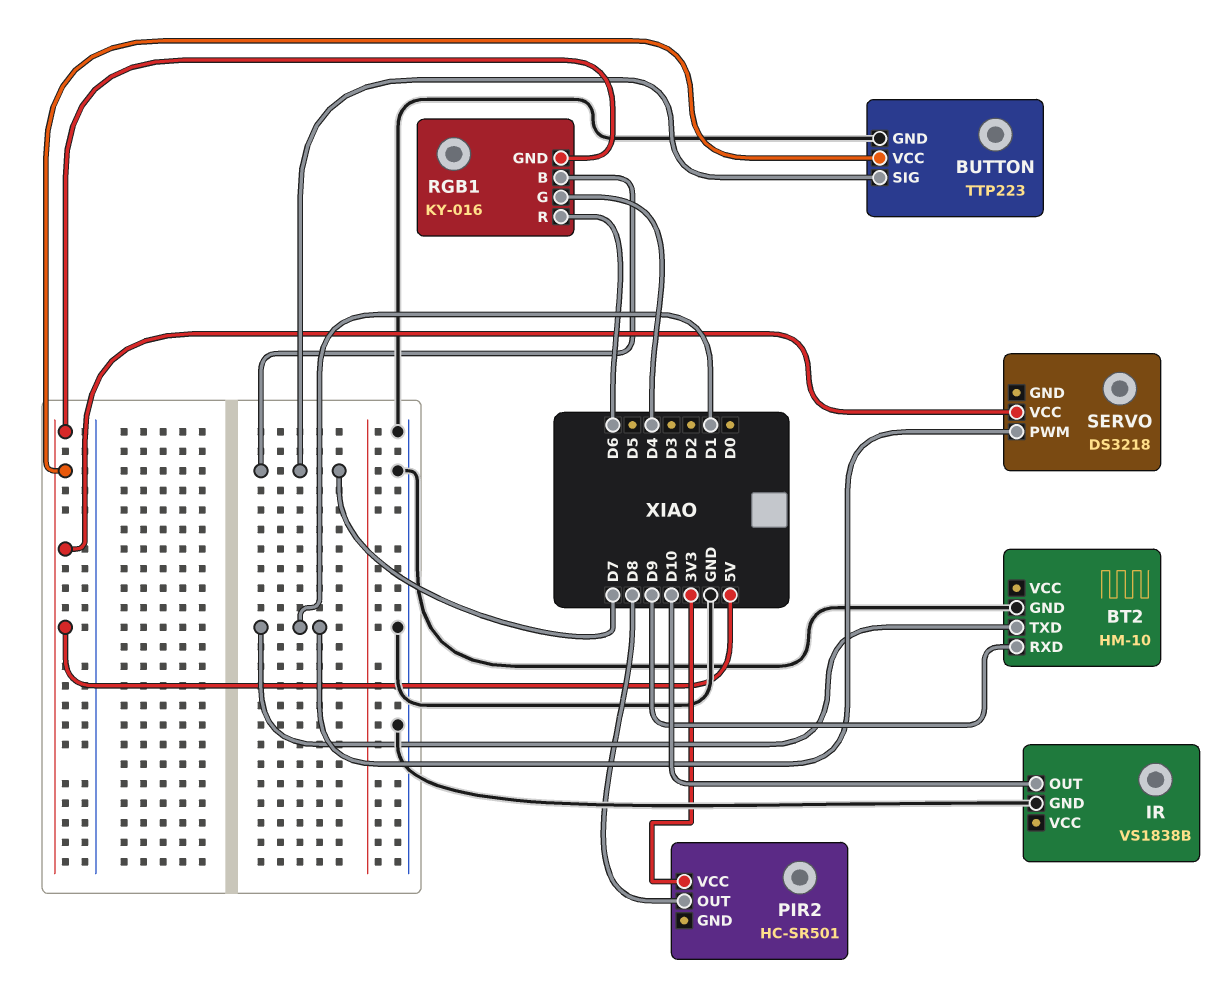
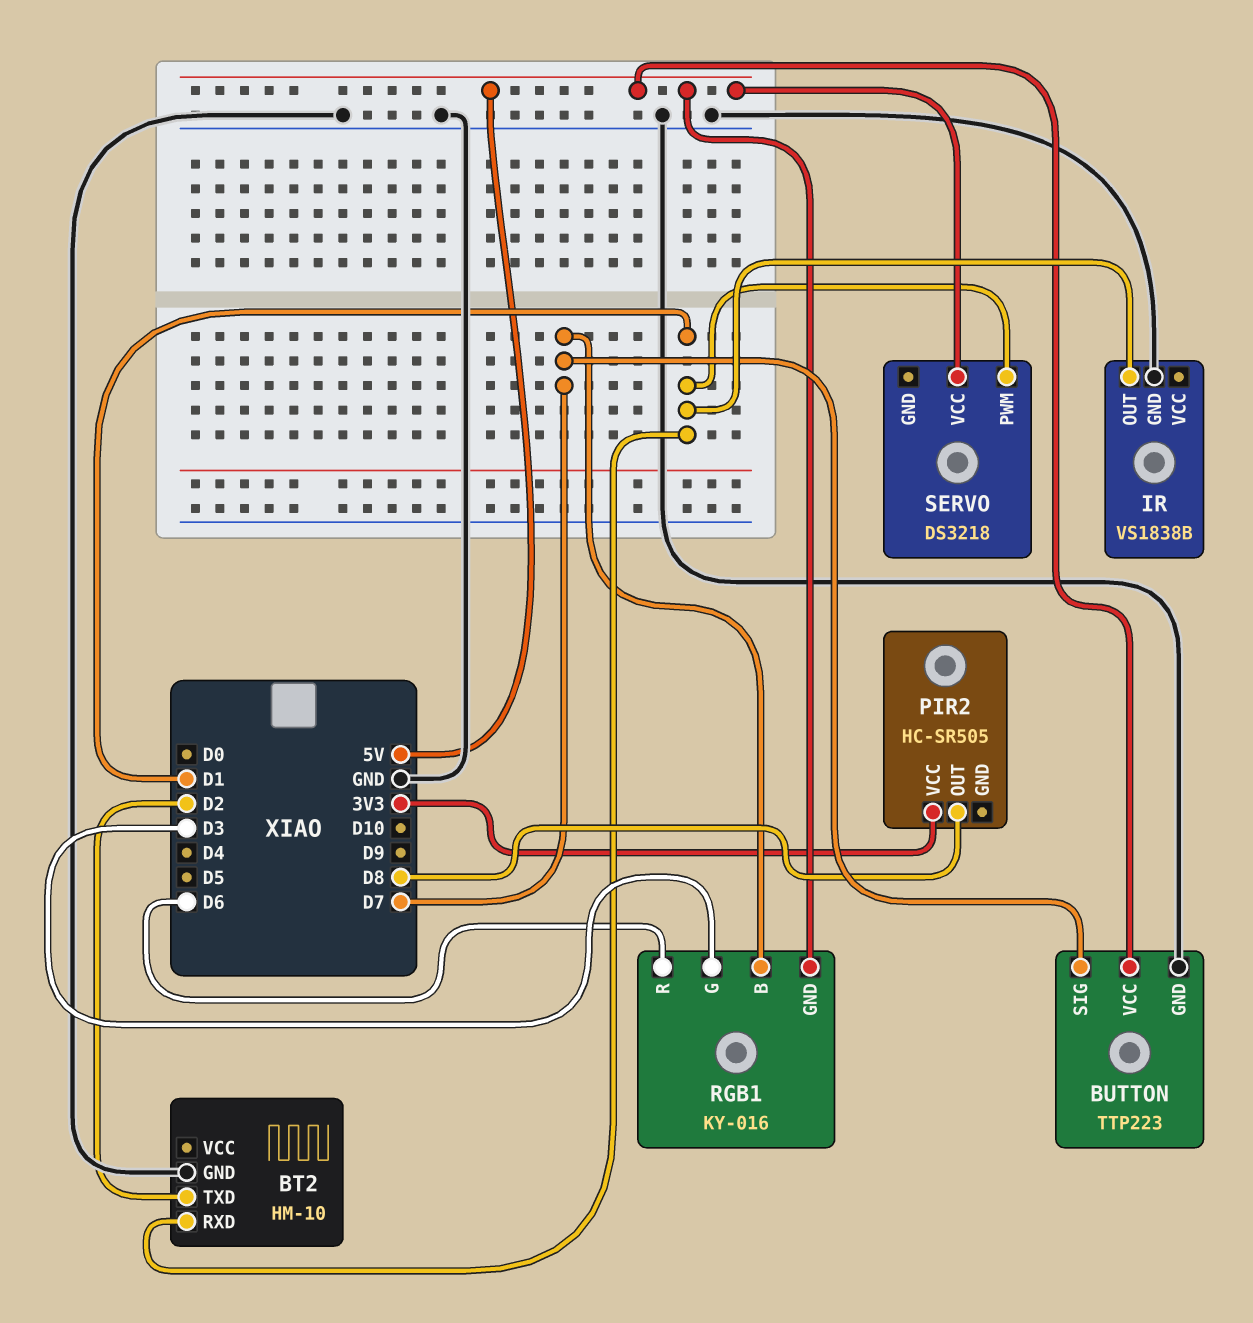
BT2 pin RXD: D9 -> D1
BT2 pin TXD: D1 -> D2
IR pin OUT: D10 -> D1
PIR2: HC-SR501 -> HC-SR505
RGB1 pin G: D4 -> D3

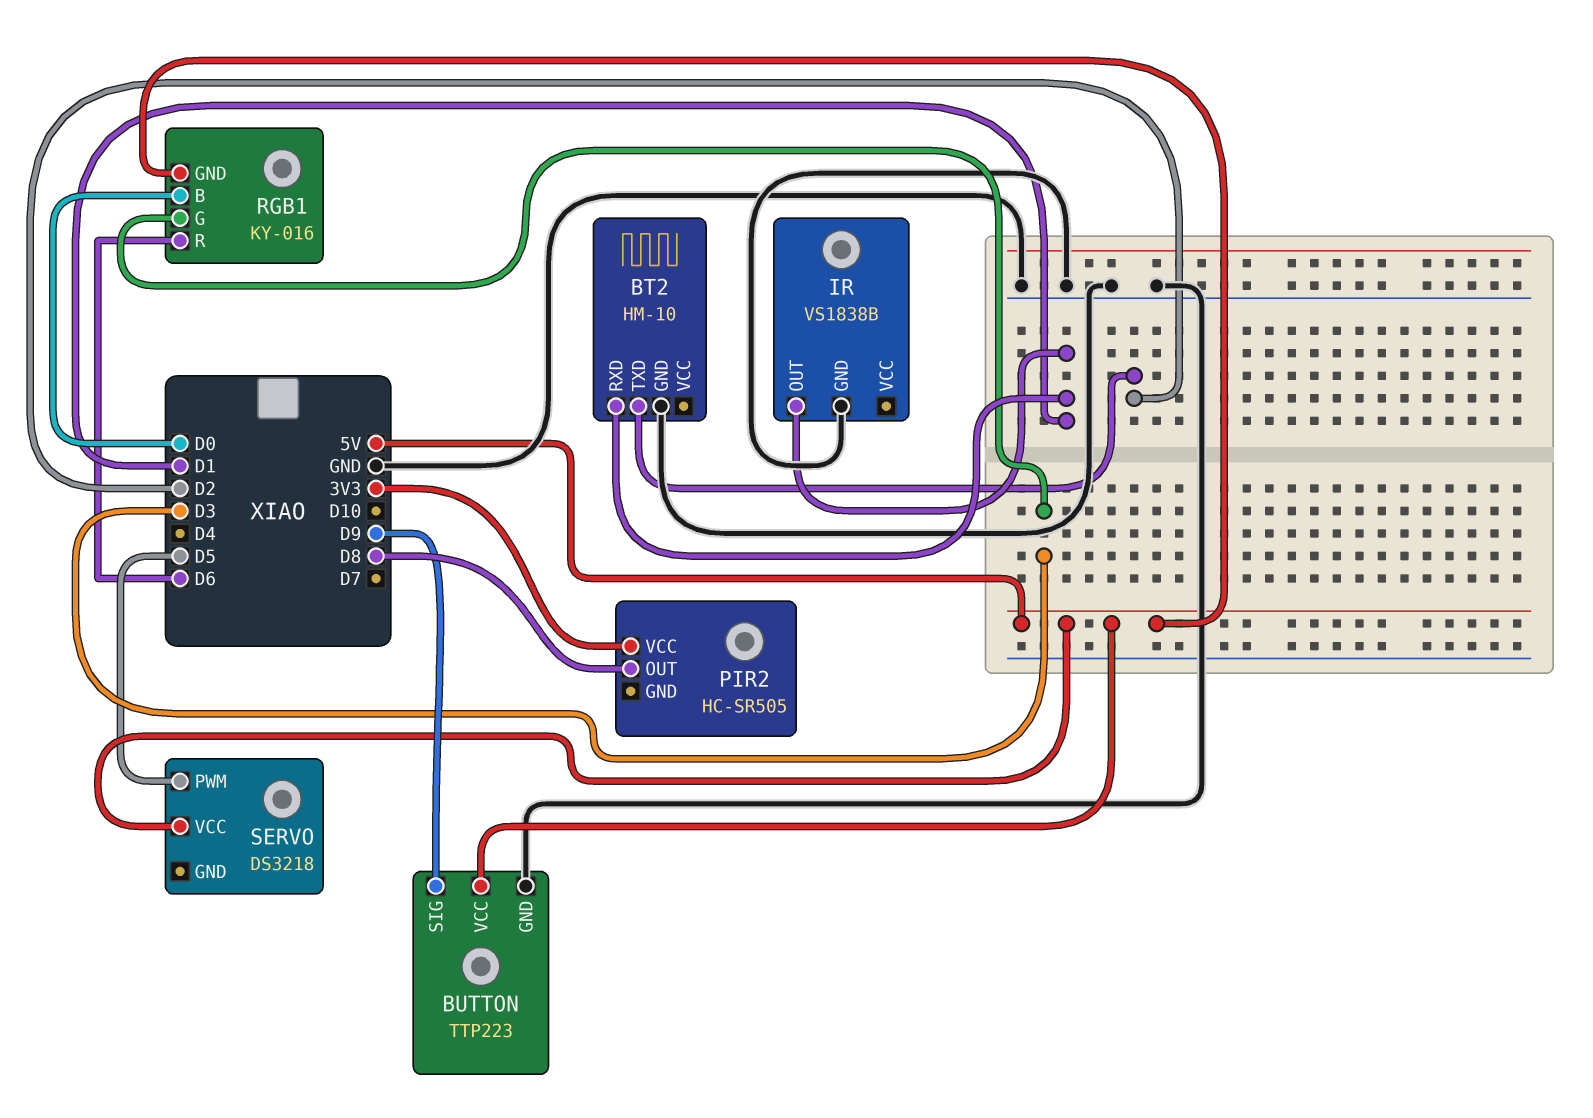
BUTTON pin SIG: D7 -> D9
RGB1 pin B: D7 -> D0
SERVO pin PWM: D1 -> D5

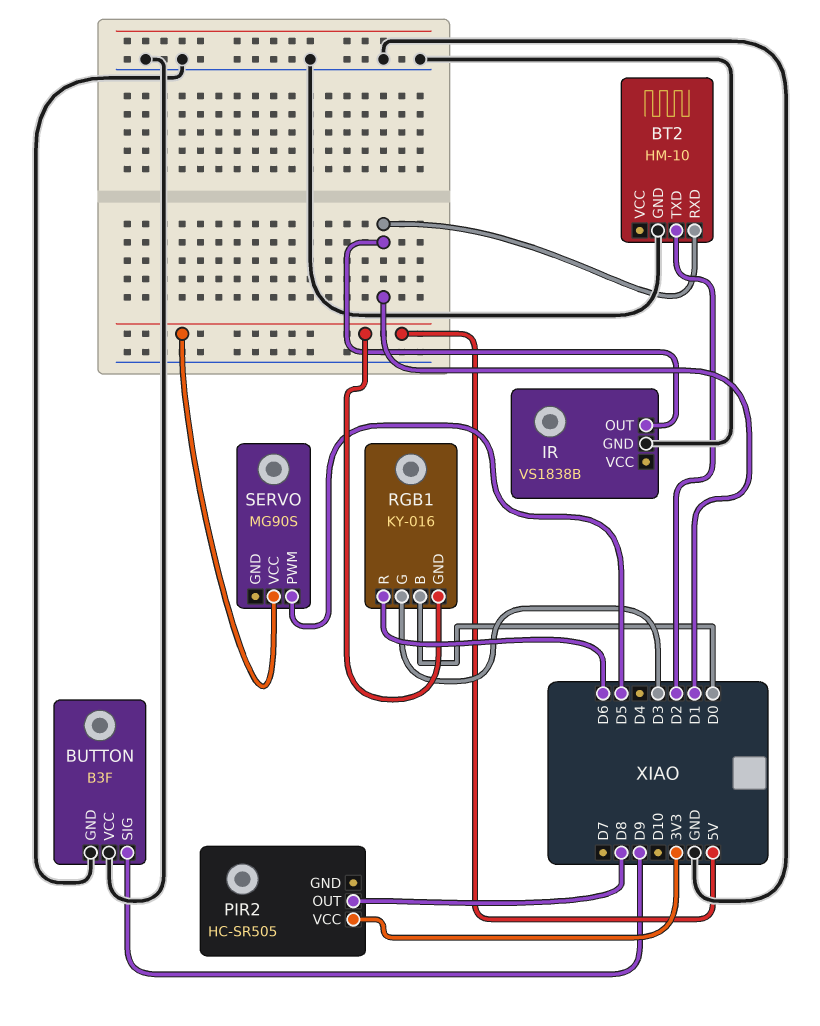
BUTTON: TTP223 -> B3F
BUTTON pin VCC: 5V -> GND
SERVO: DS3218 -> MG90S

